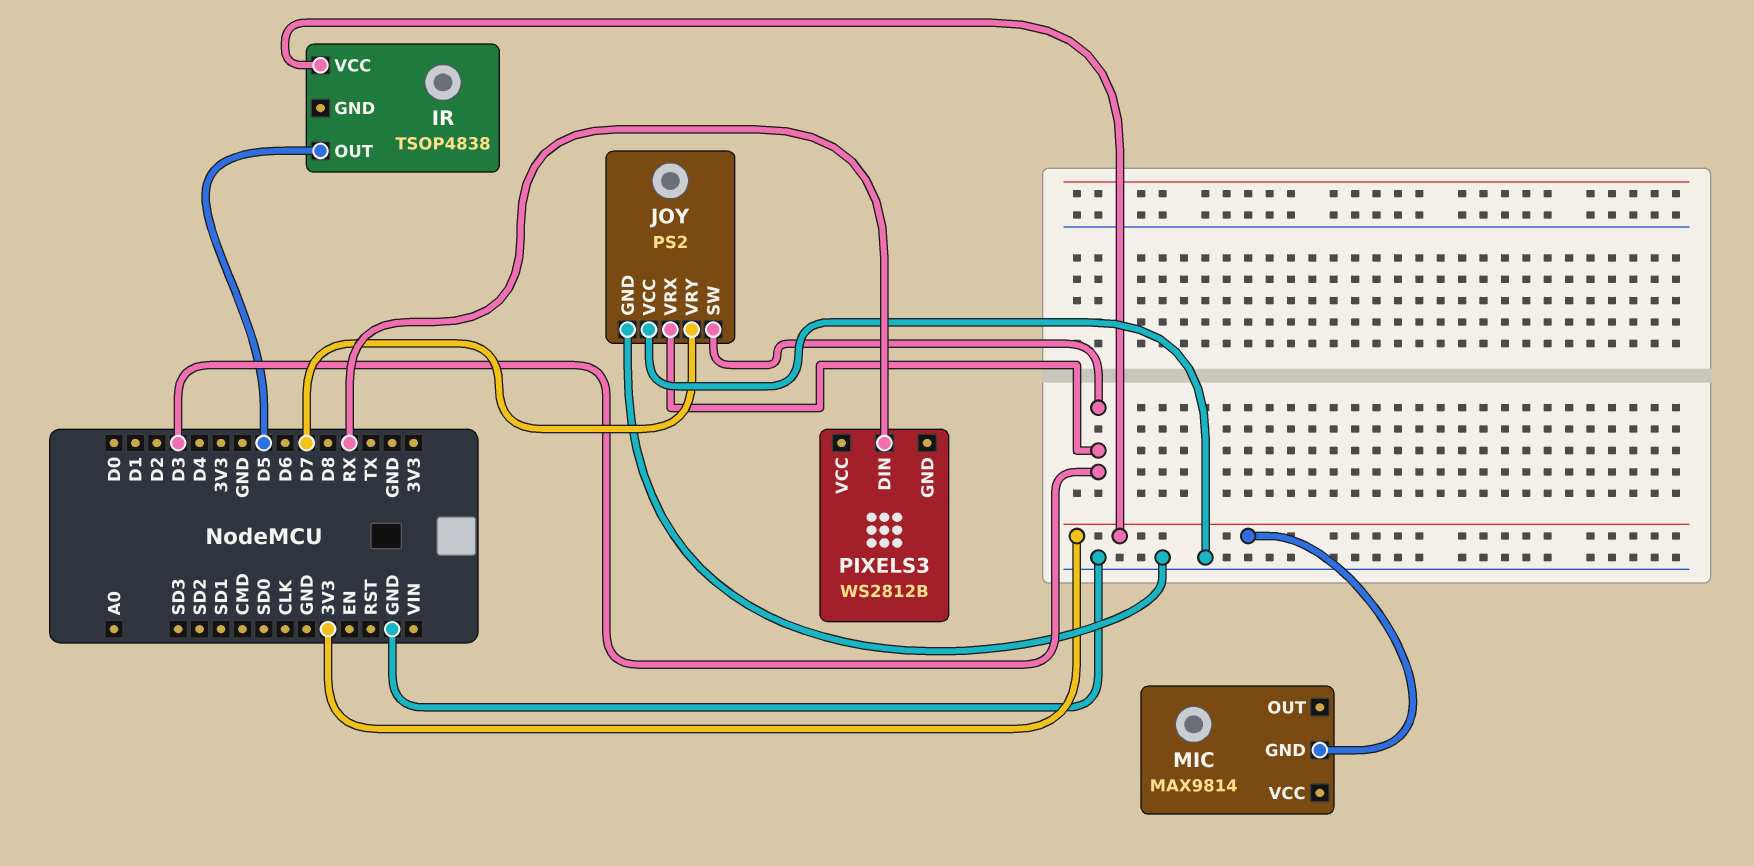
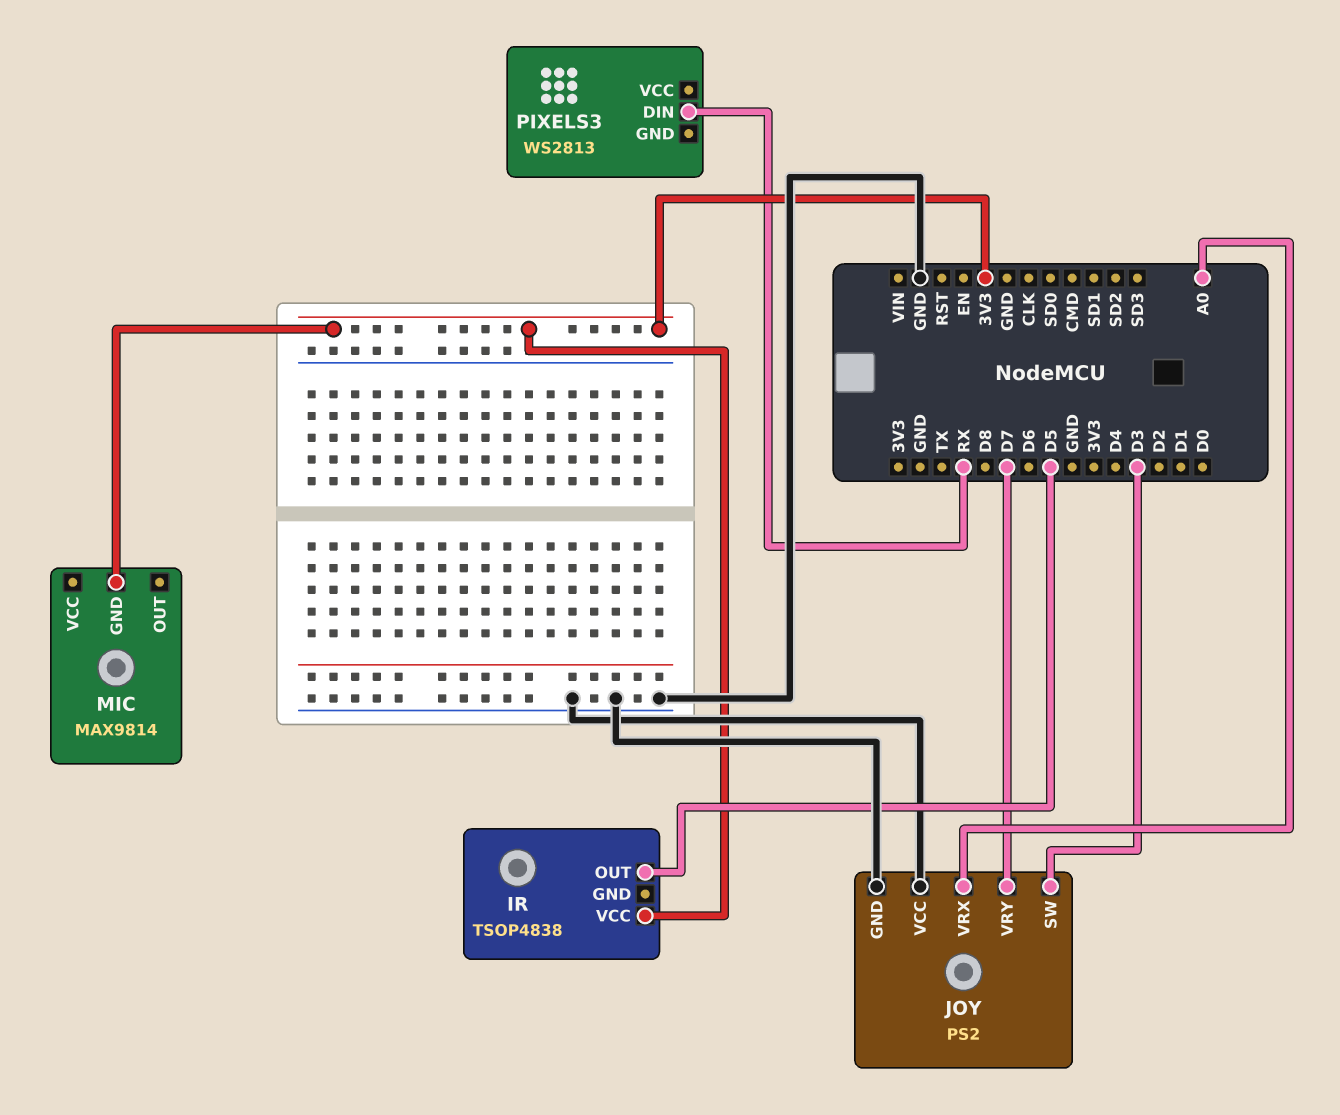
JOY pin VRX: D3 -> A0
PIXELS3: WS2812B -> WS2813

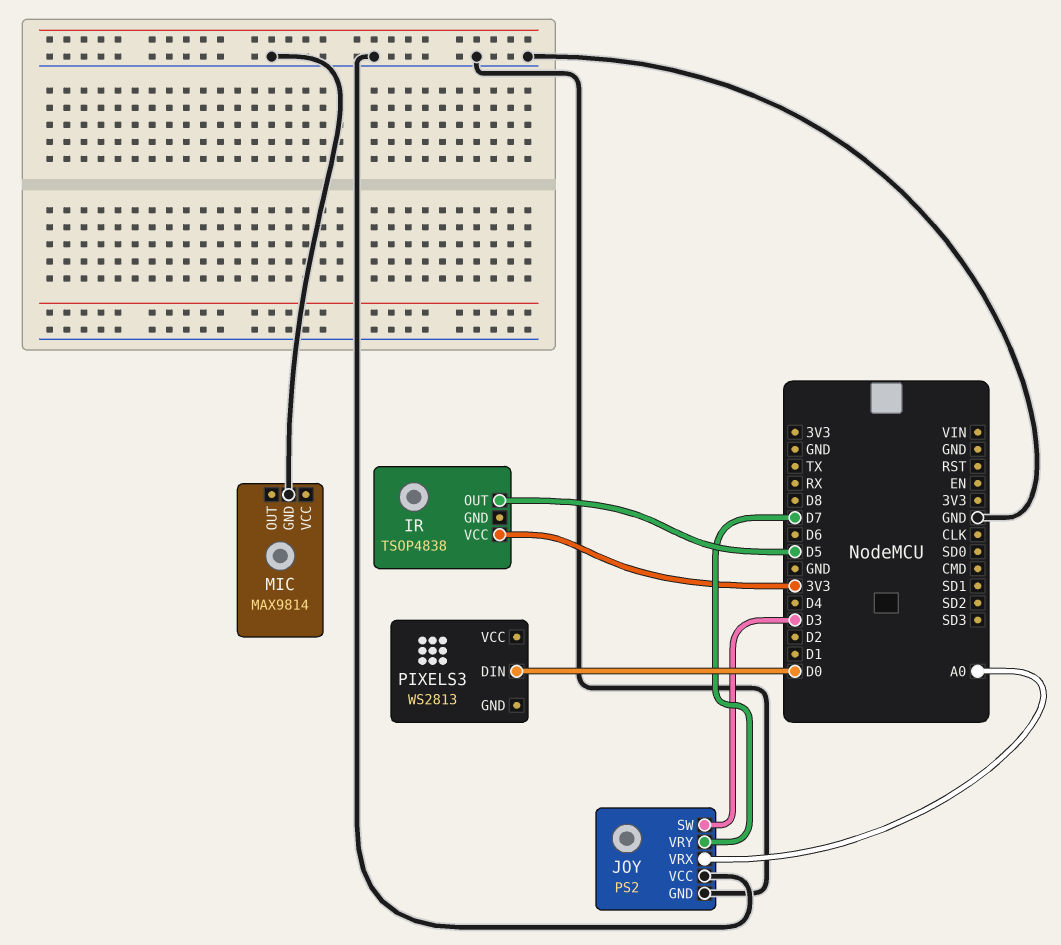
MIC pin GND: 3V3 -> GND
PIXELS3 pin DIN: RX -> D0

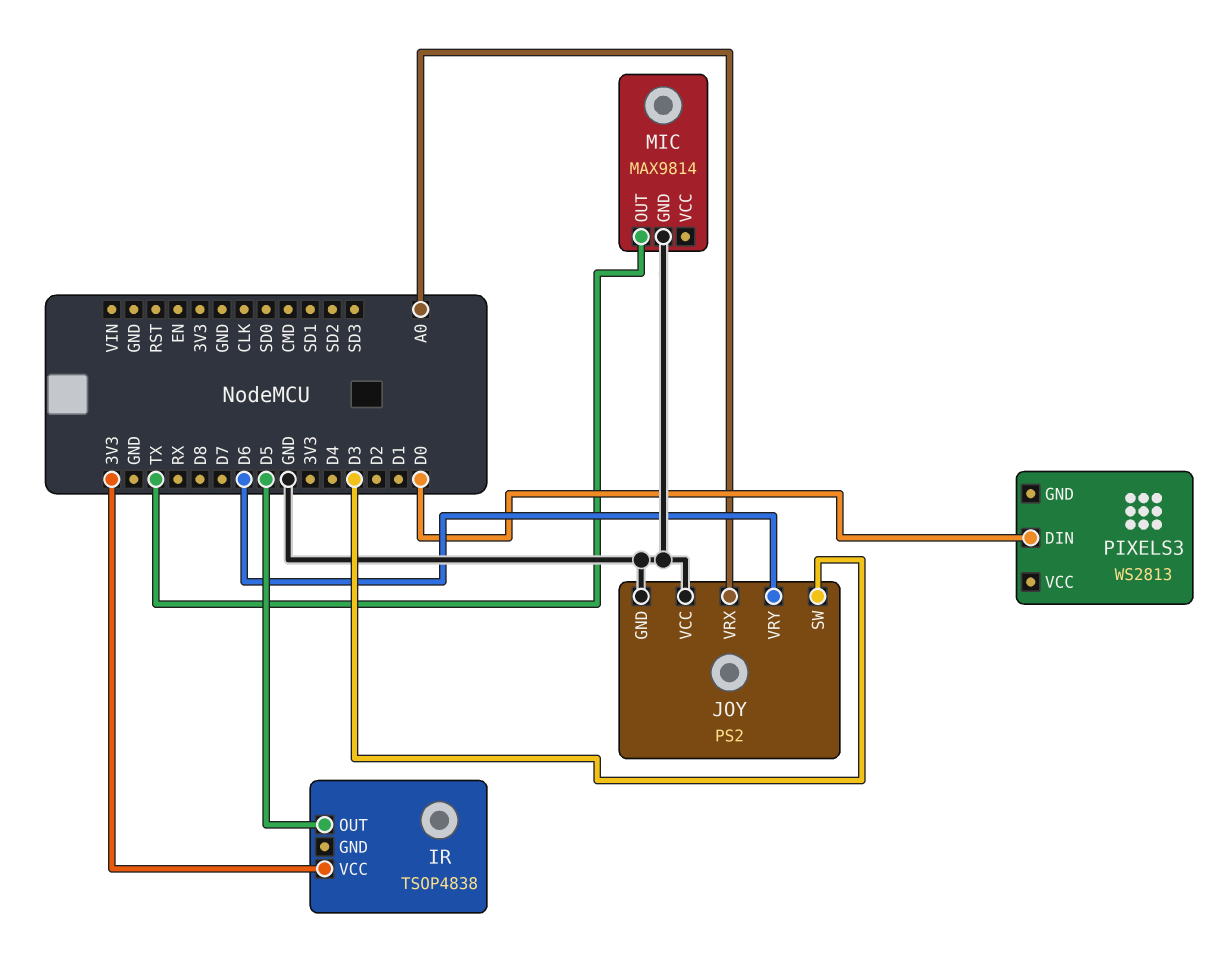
JOY pin VRY: D7 -> D6
MIC pin OUT: none -> TX

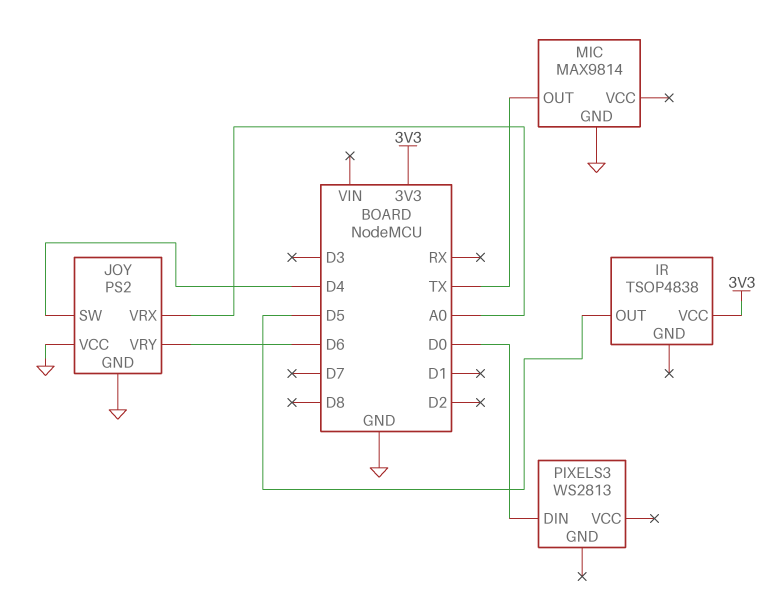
JOY pin SW: D3 -> D4

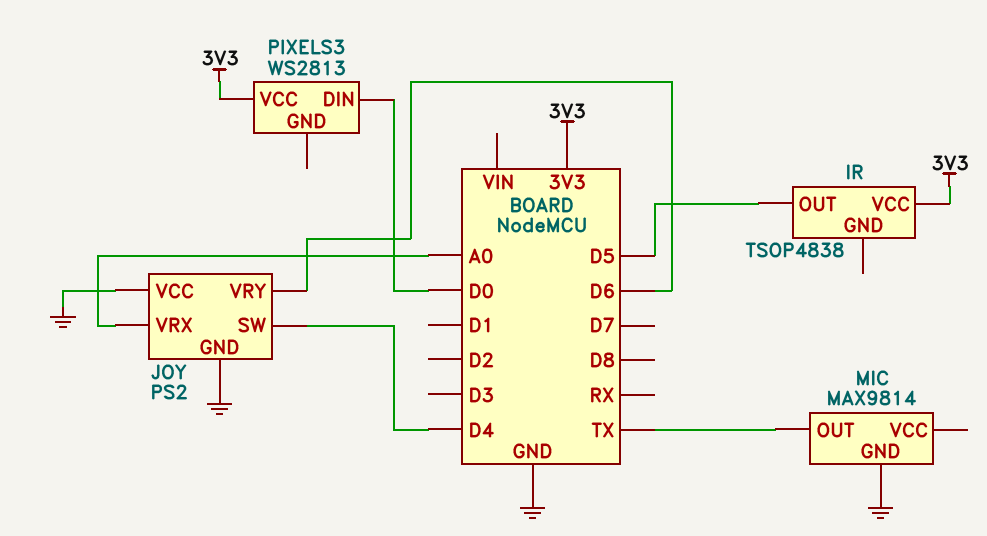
PIXELS3 pin VCC: none -> 3V3

